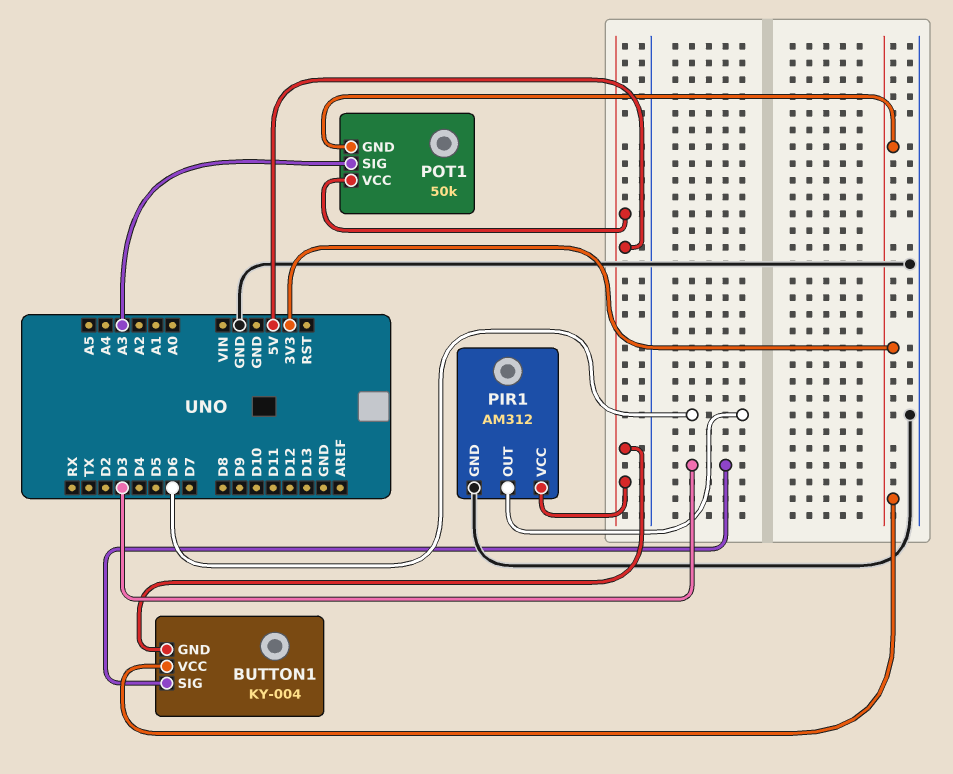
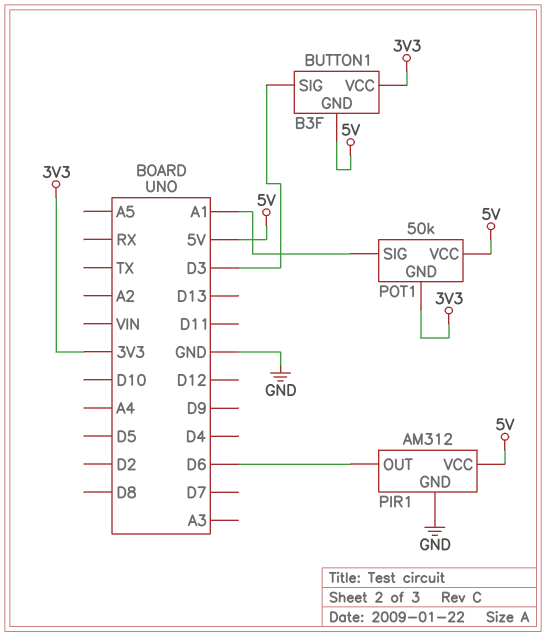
BUTTON1: KY-004 -> B3F
POT1 pin SIG: A3 -> A1

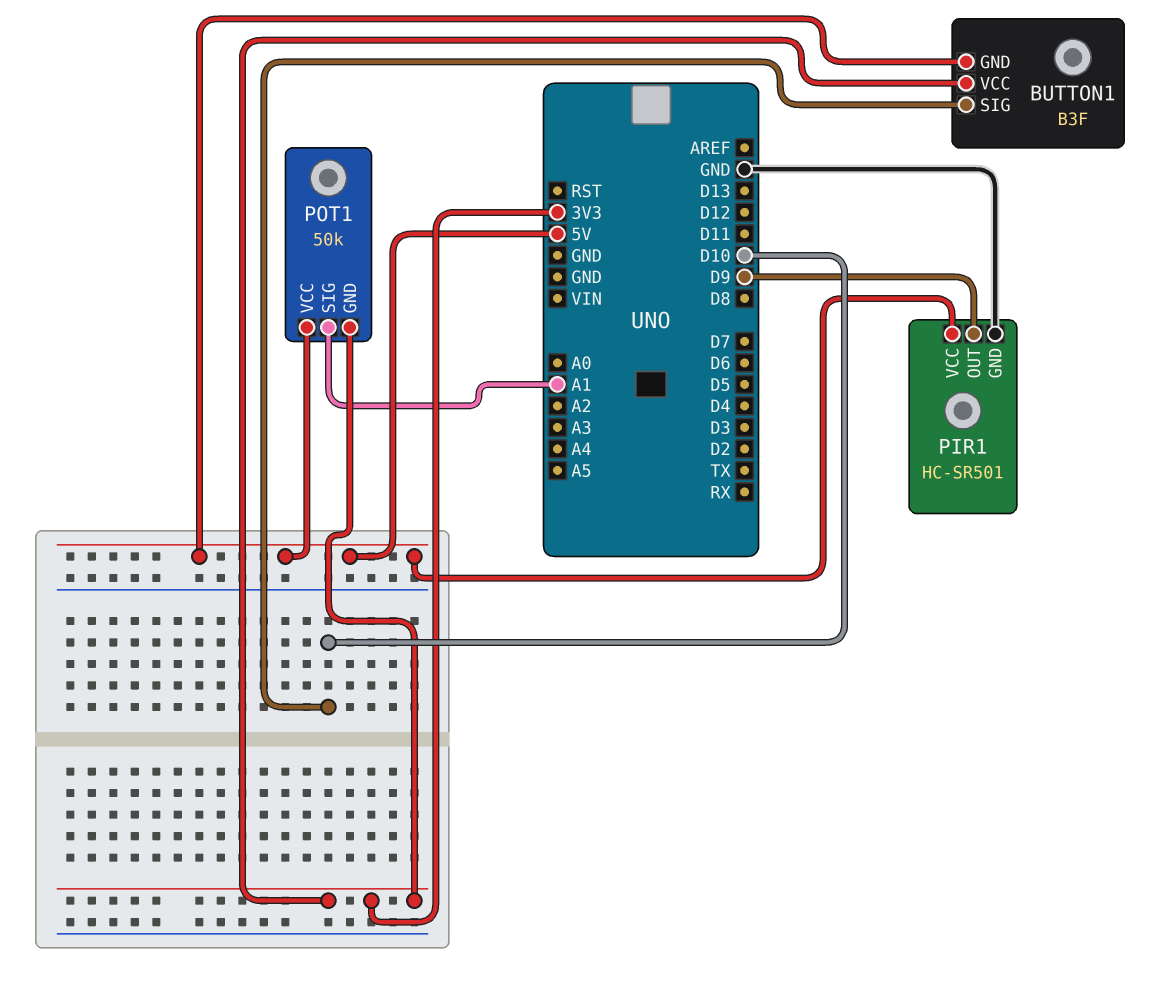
BUTTON1 pin SIG: D3 -> D10
PIR1: AM312 -> HC-SR501
PIR1 pin OUT: D6 -> D9

